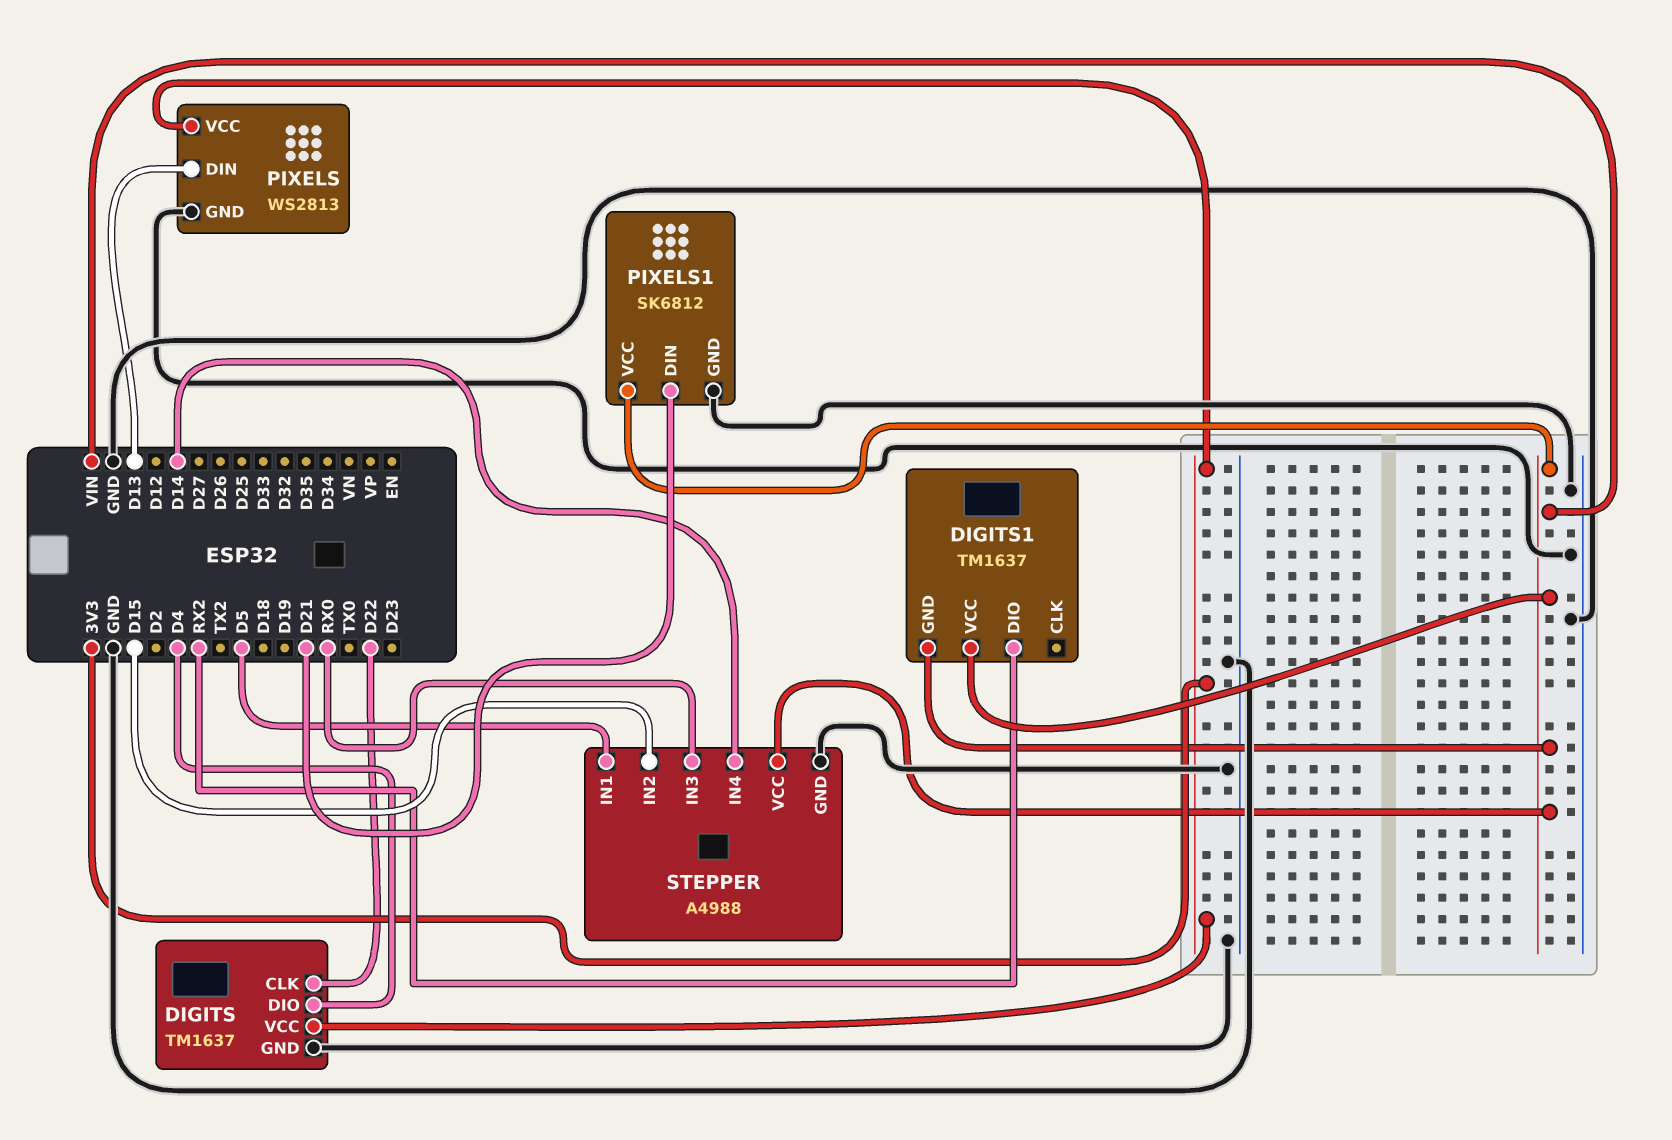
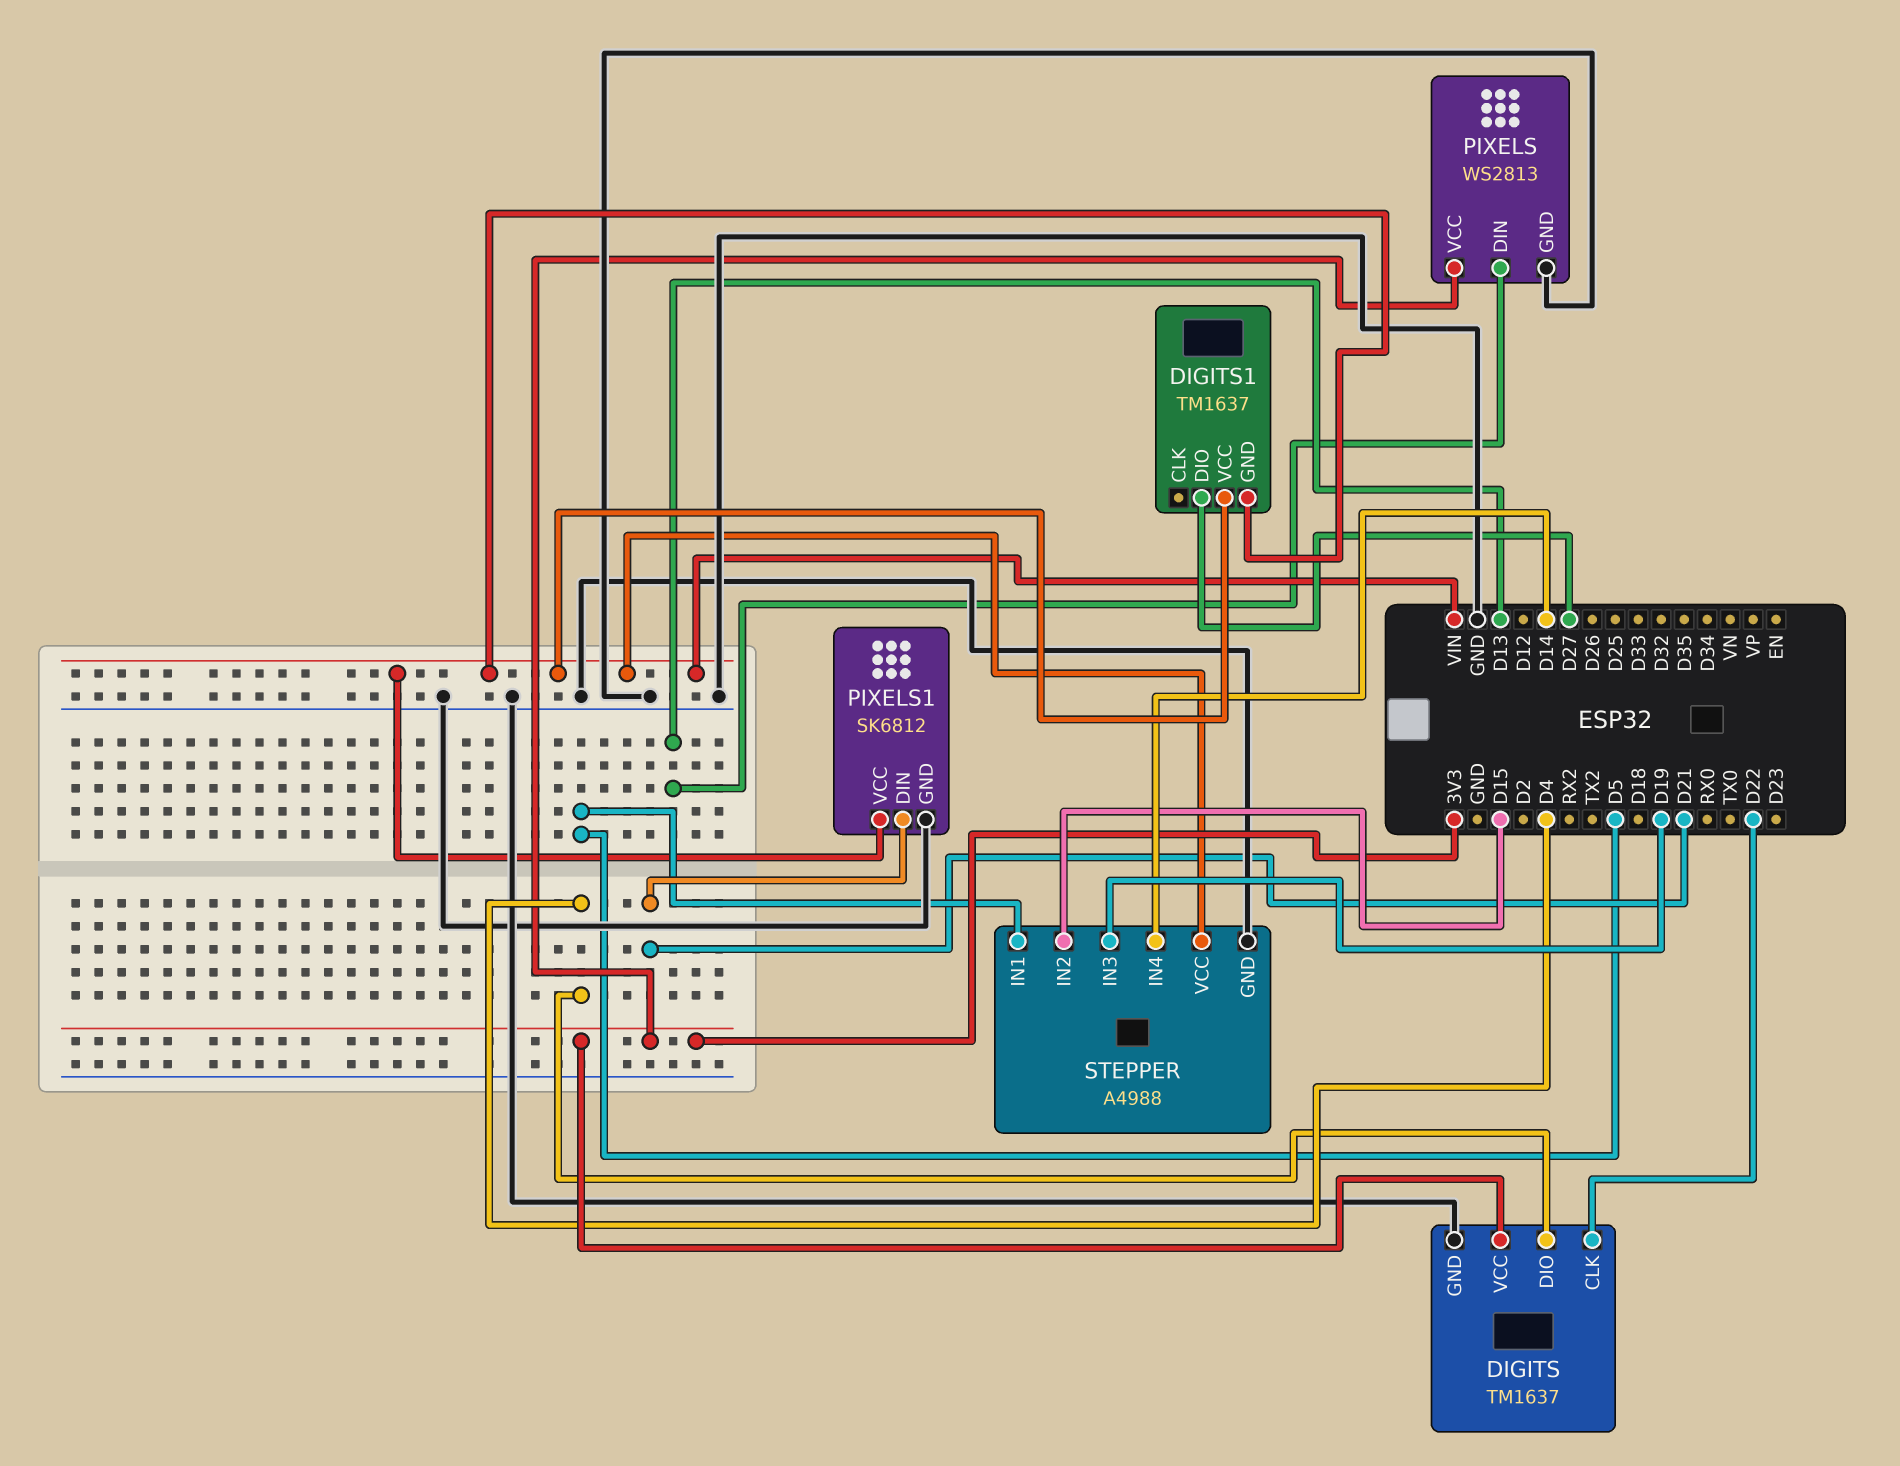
DIGITS1 pin DIO: RX2 -> D27
STEPPER pin IN3: RX0 -> D19

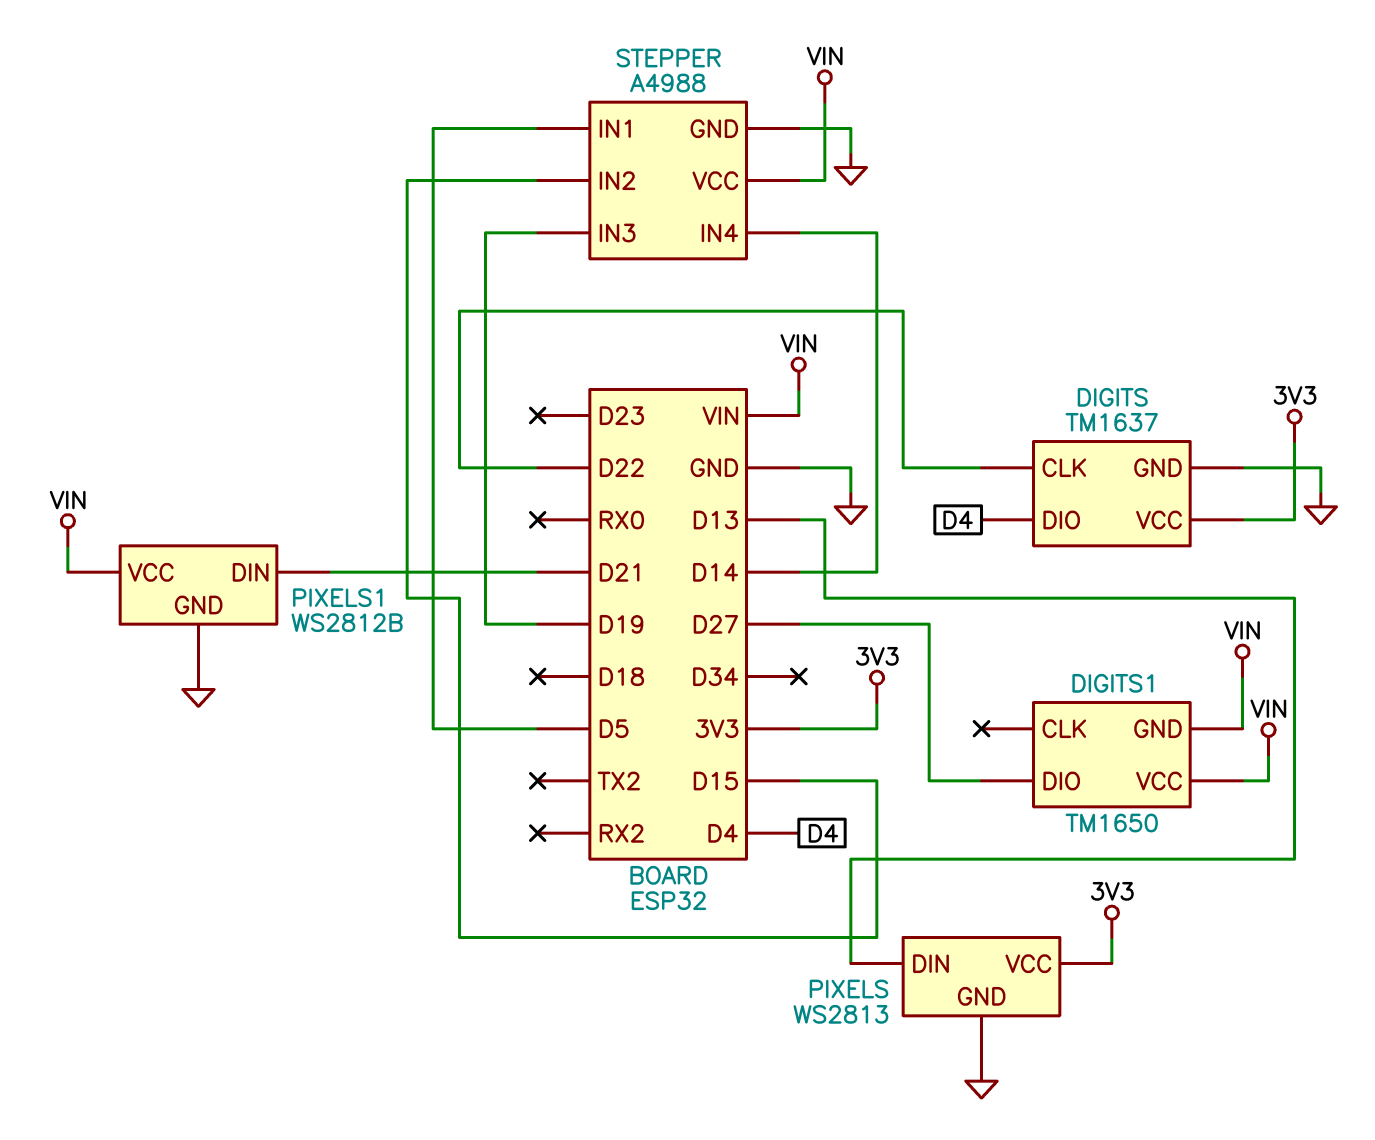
DIGITS1: TM1637 -> TM1650
PIXELS1: SK6812 -> WS2812B

